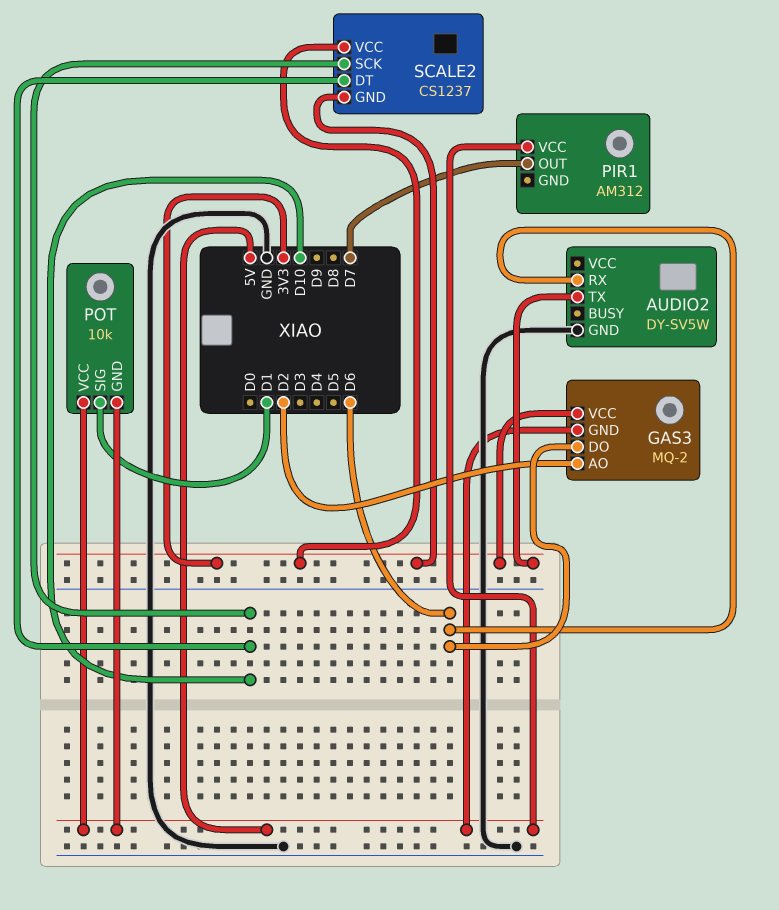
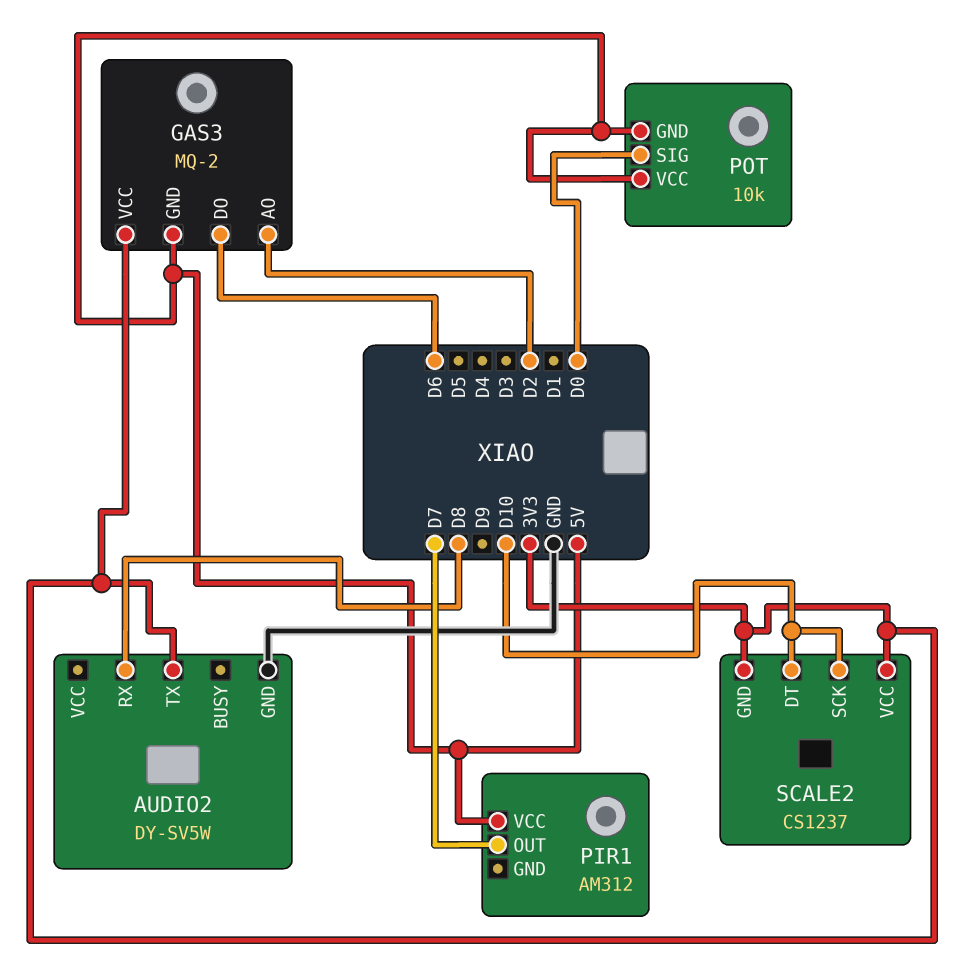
AUDIO2 pin RX: D6 -> D8
POT pin SIG: D1 -> D0

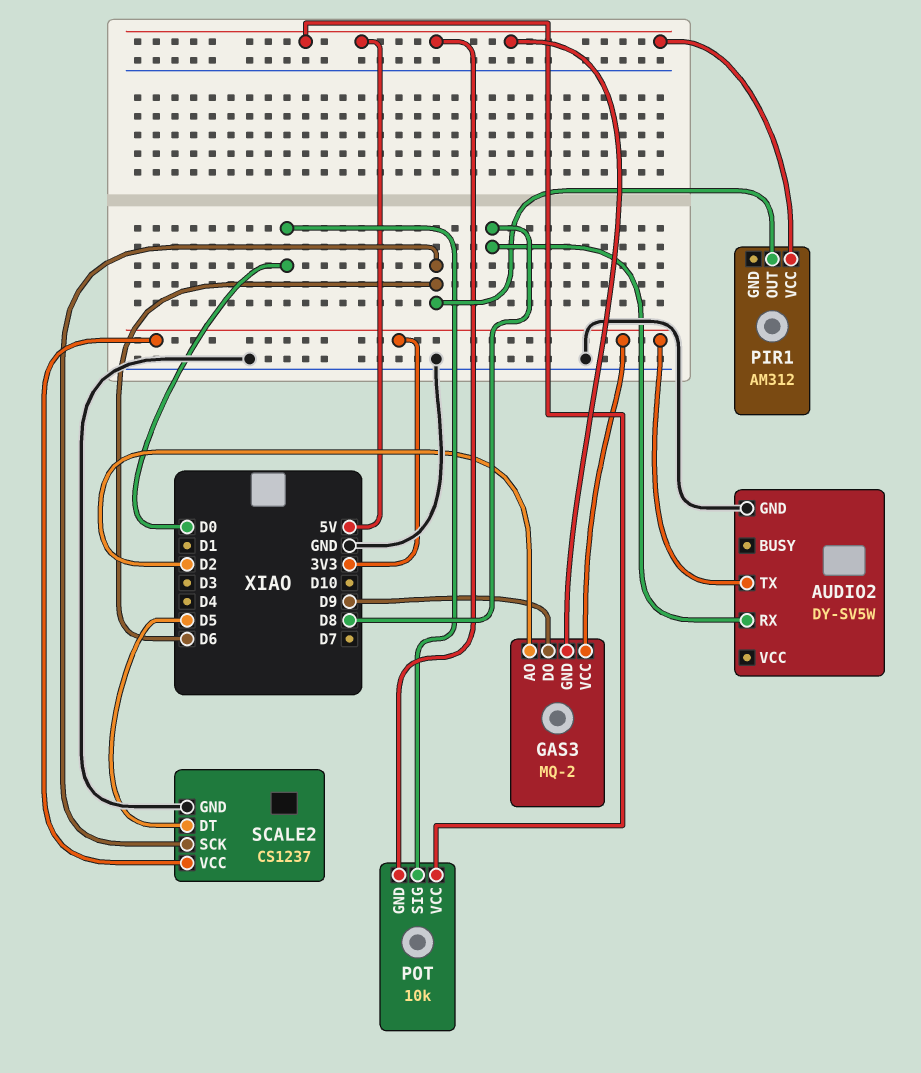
GAS3 pin DO: D6 -> D9
PIR1 pin OUT: D7 -> D6
SCALE2 pin DT: D10 -> D5
SCALE2 pin GND: 3V3 -> GND
SCALE2 pin SCK: D10 -> D6

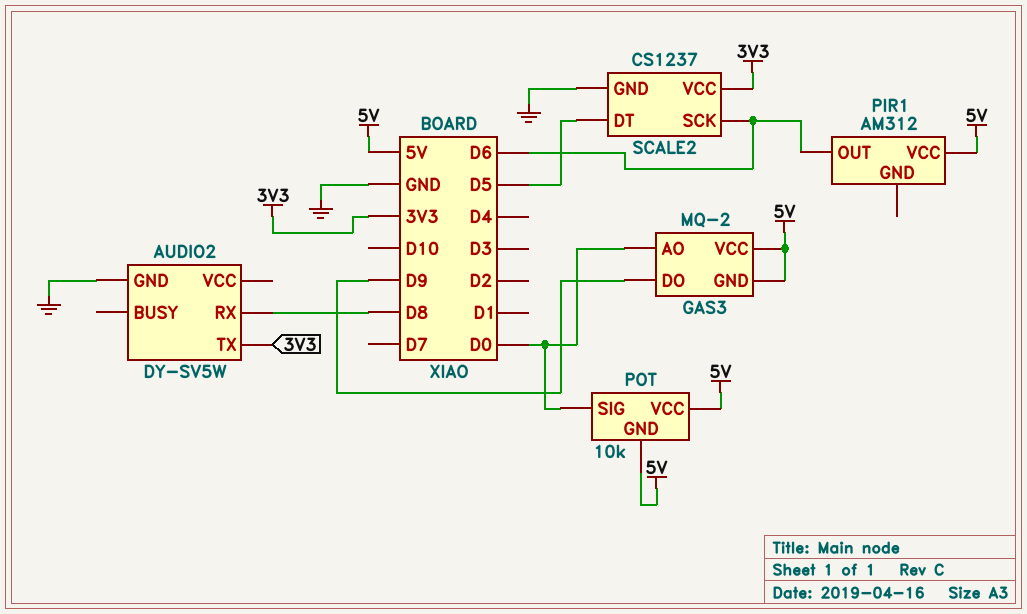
GAS3 pin AO: D2 -> D0
GAS3 pin VCC: 3V3 -> 5V

